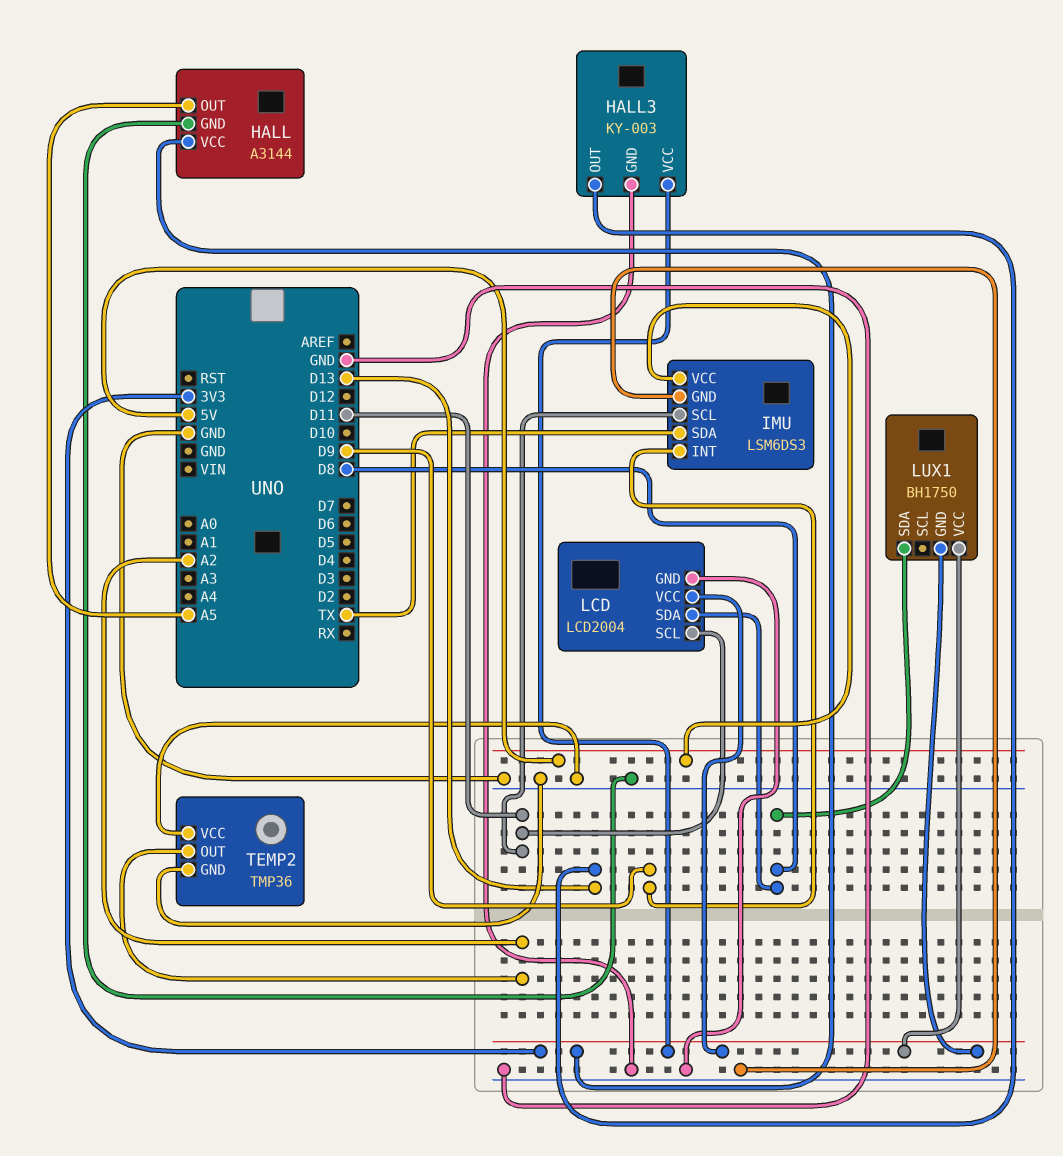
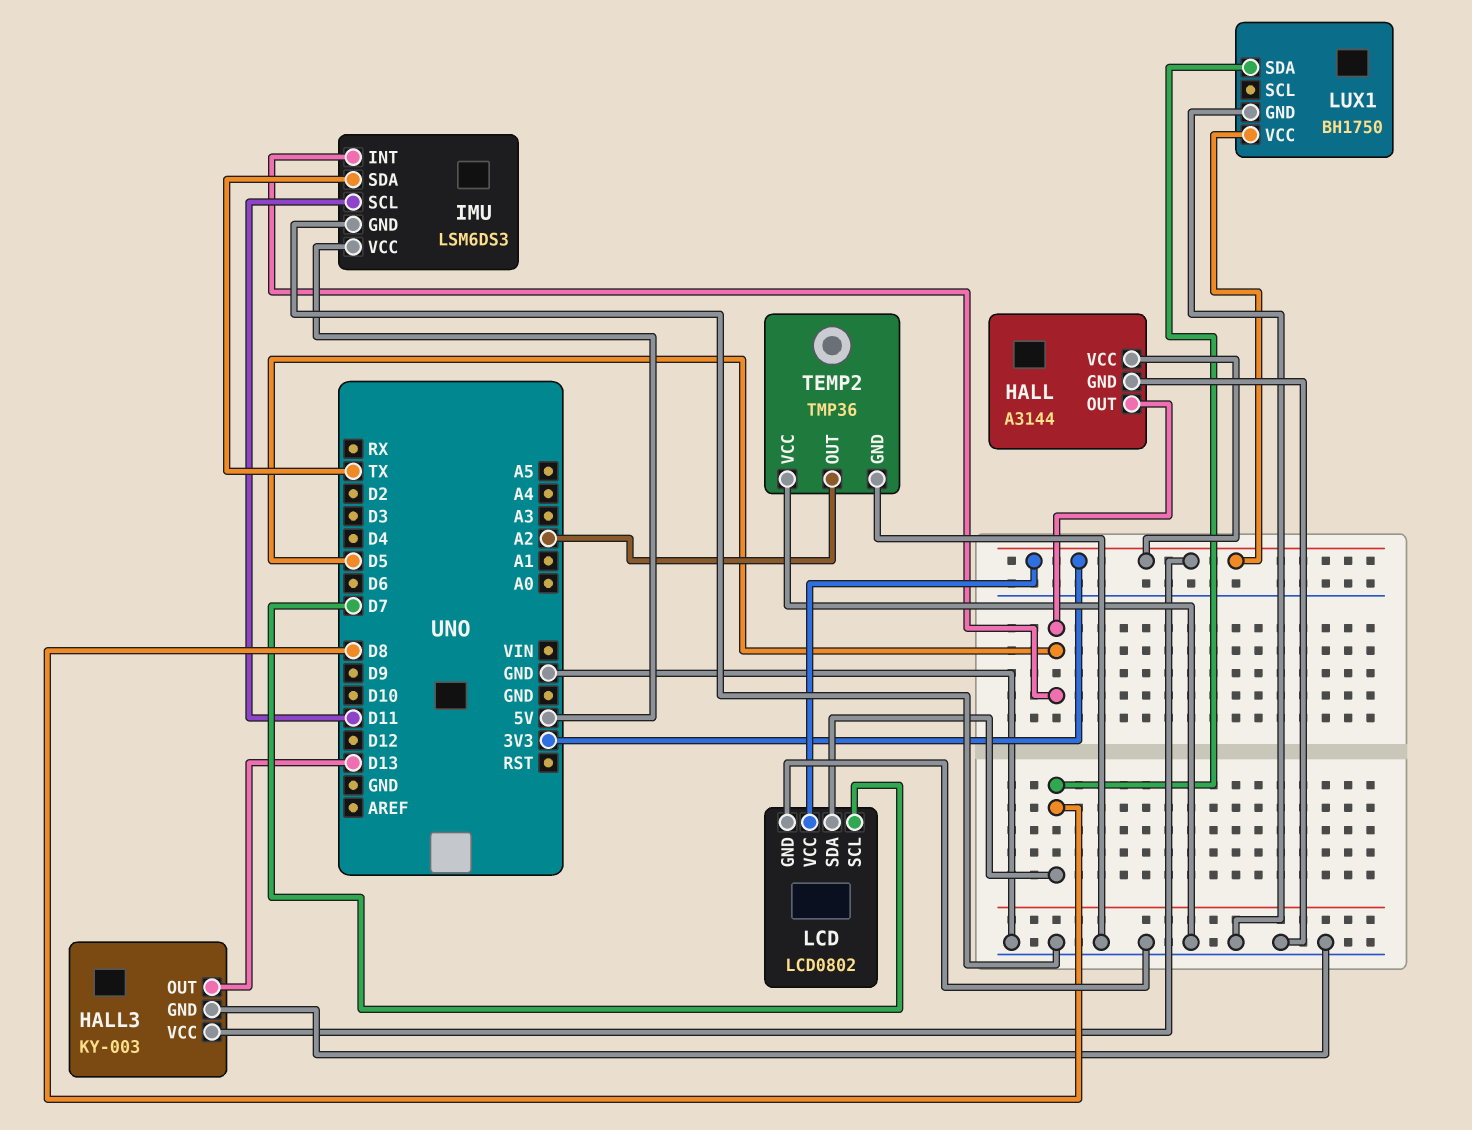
HALL pin OUT: A5 -> D5
IMU pin INT: D9 -> D5
LCD: LCD2004 -> LCD0802
LCD pin SCL: D11 -> D7
LUX1 pin GND: 3V3 -> GND

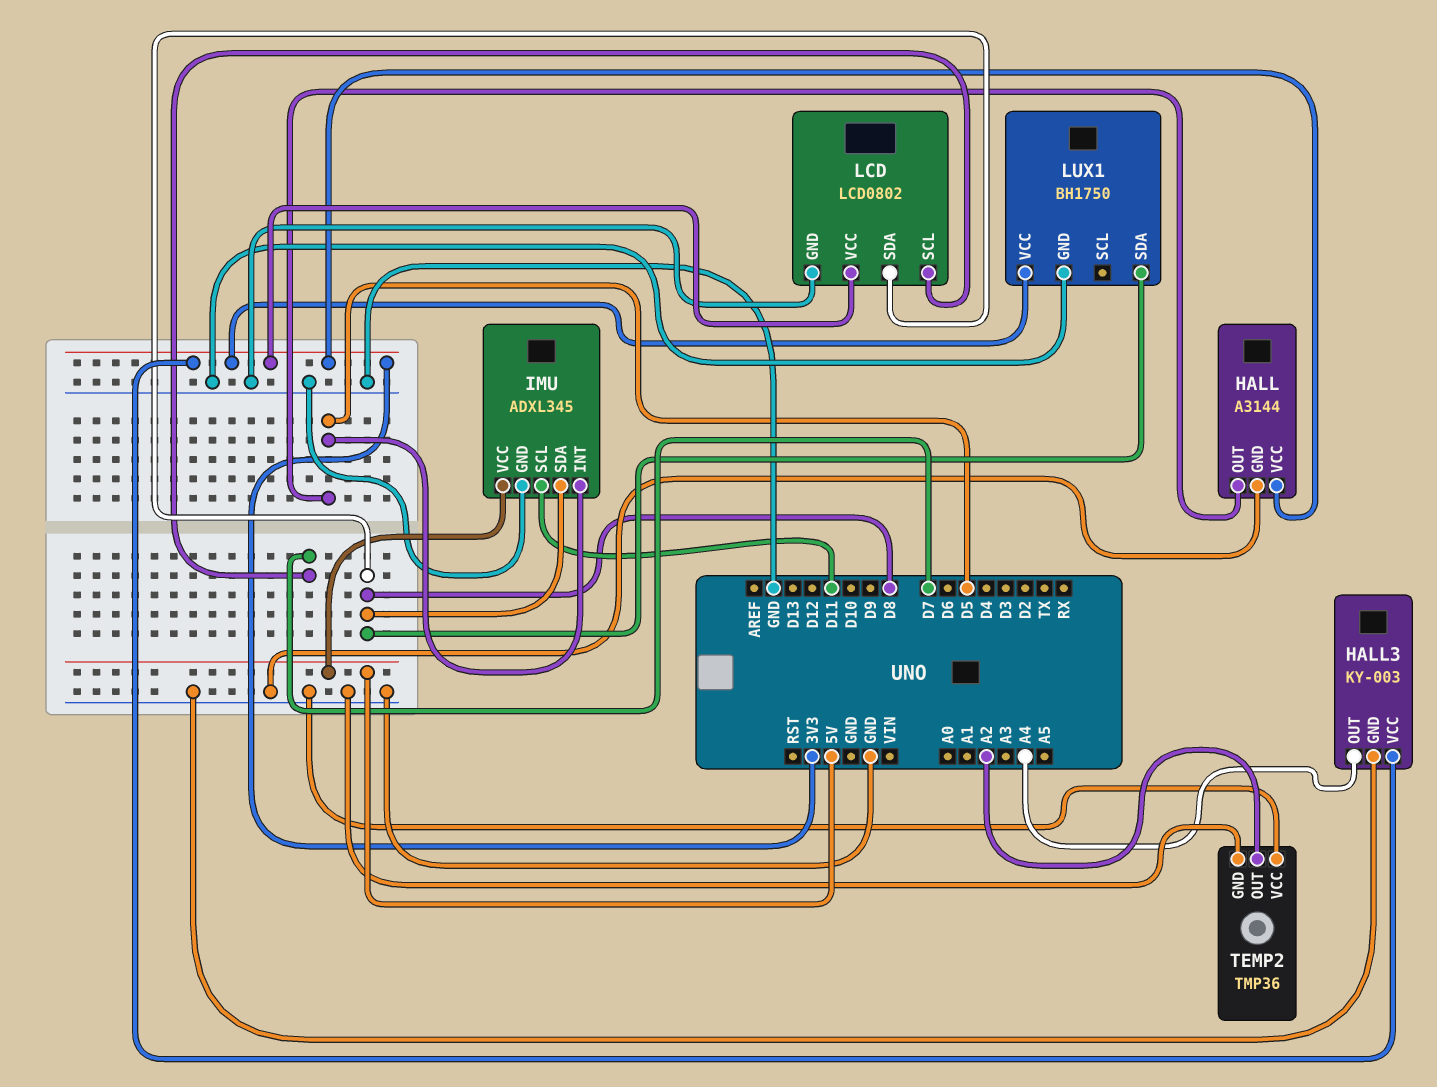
HALL3 pin OUT: D13 -> A4
IMU: LSM6DS3 -> ADXL345
IMU pin SDA: TX -> D8

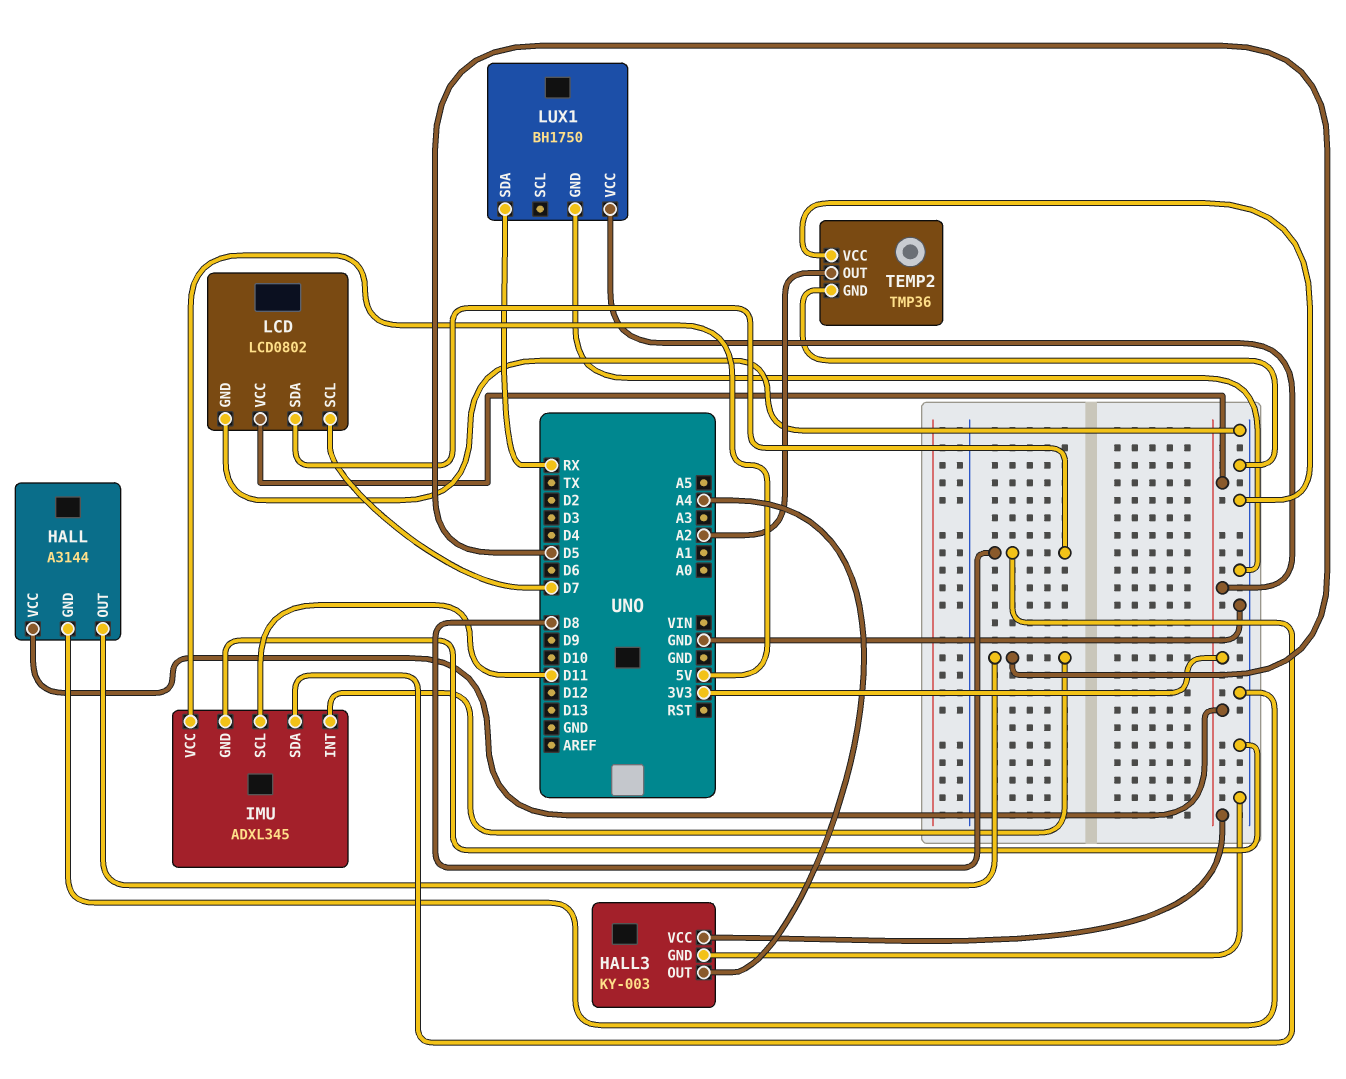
LUX1 pin SDA: D8 -> RX

